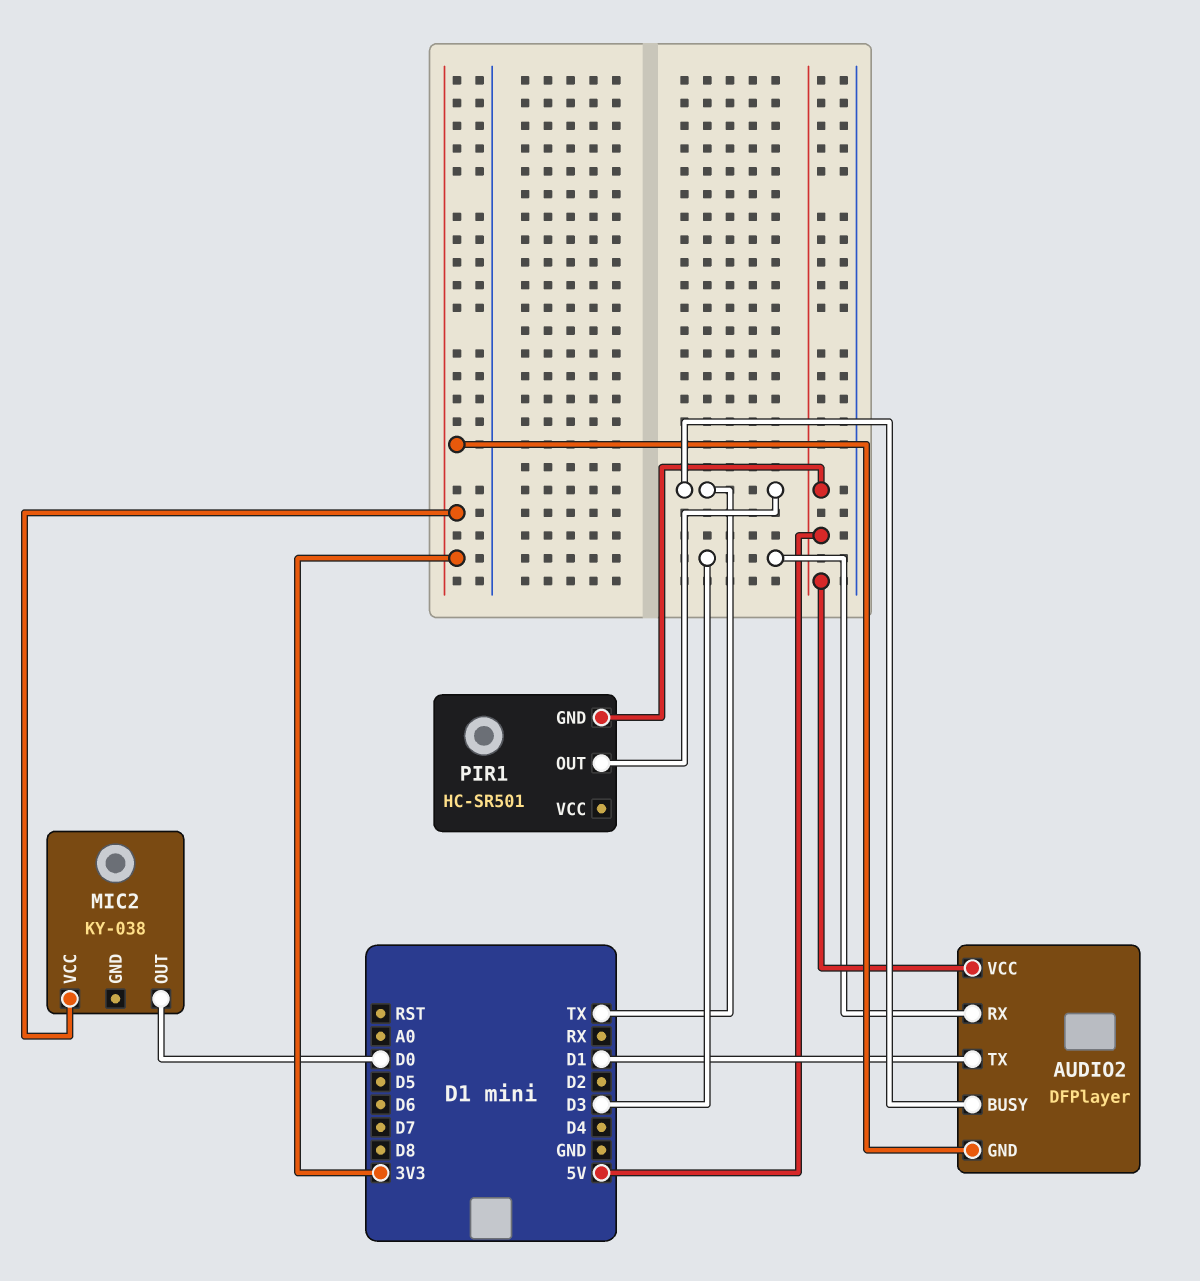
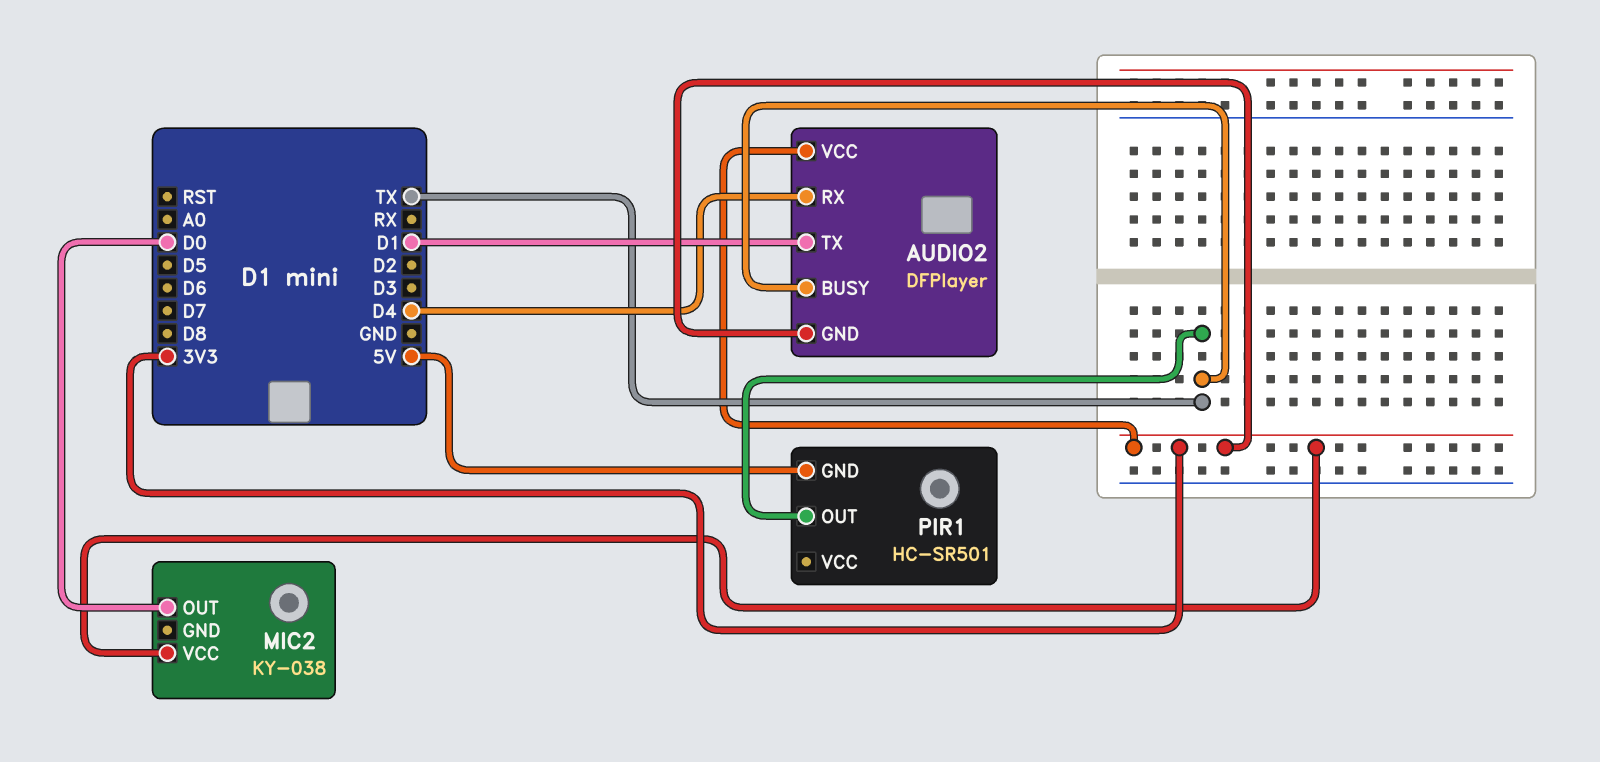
AUDIO2 pin RX: D3 -> D4
AUDIO2 pin VCC: 5V -> 3V3

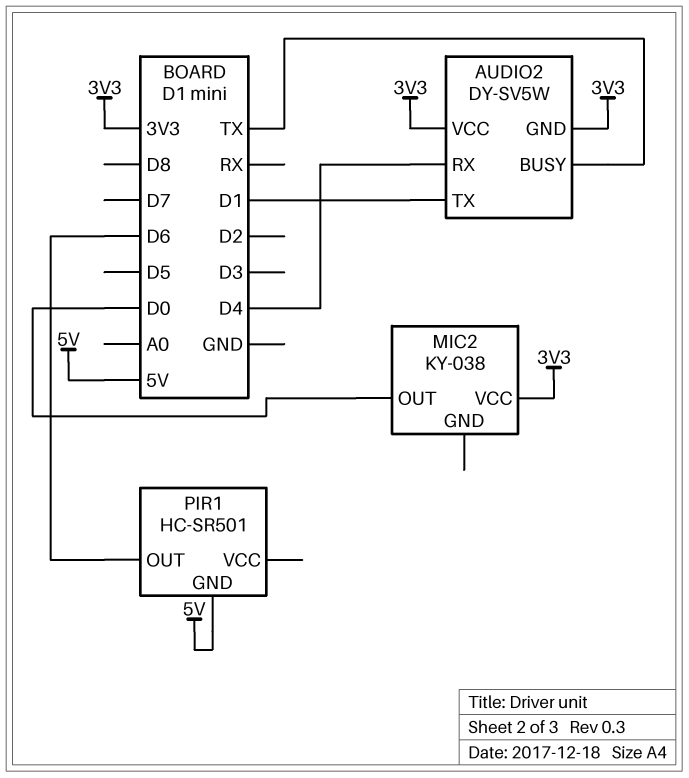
AUDIO2: DFPlayer -> DY-SV5W
PIR1 pin OUT: TX -> D6

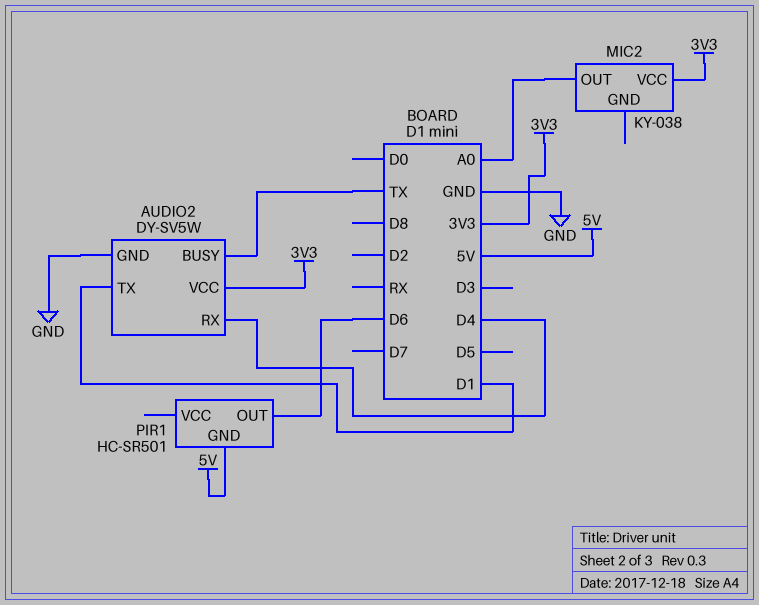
AUDIO2 pin GND: 3V3 -> GND
MIC2 pin OUT: D0 -> A0

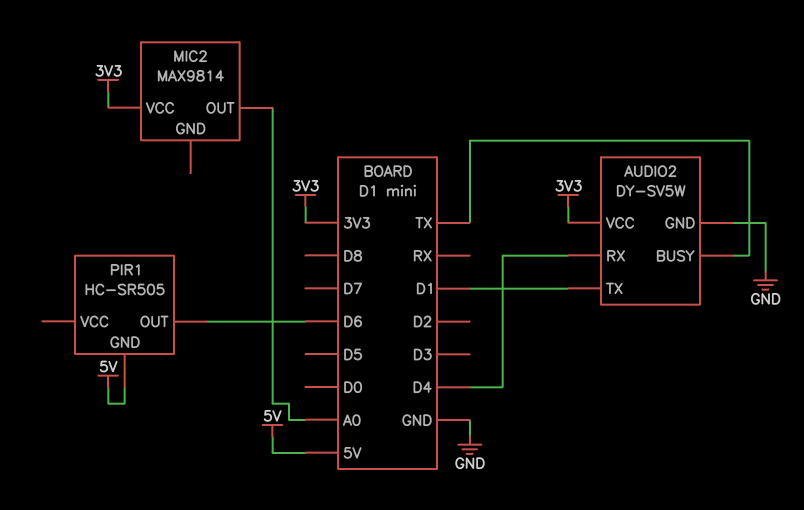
MIC2: KY-038 -> MAX9814
PIR1: HC-SR501 -> HC-SR505

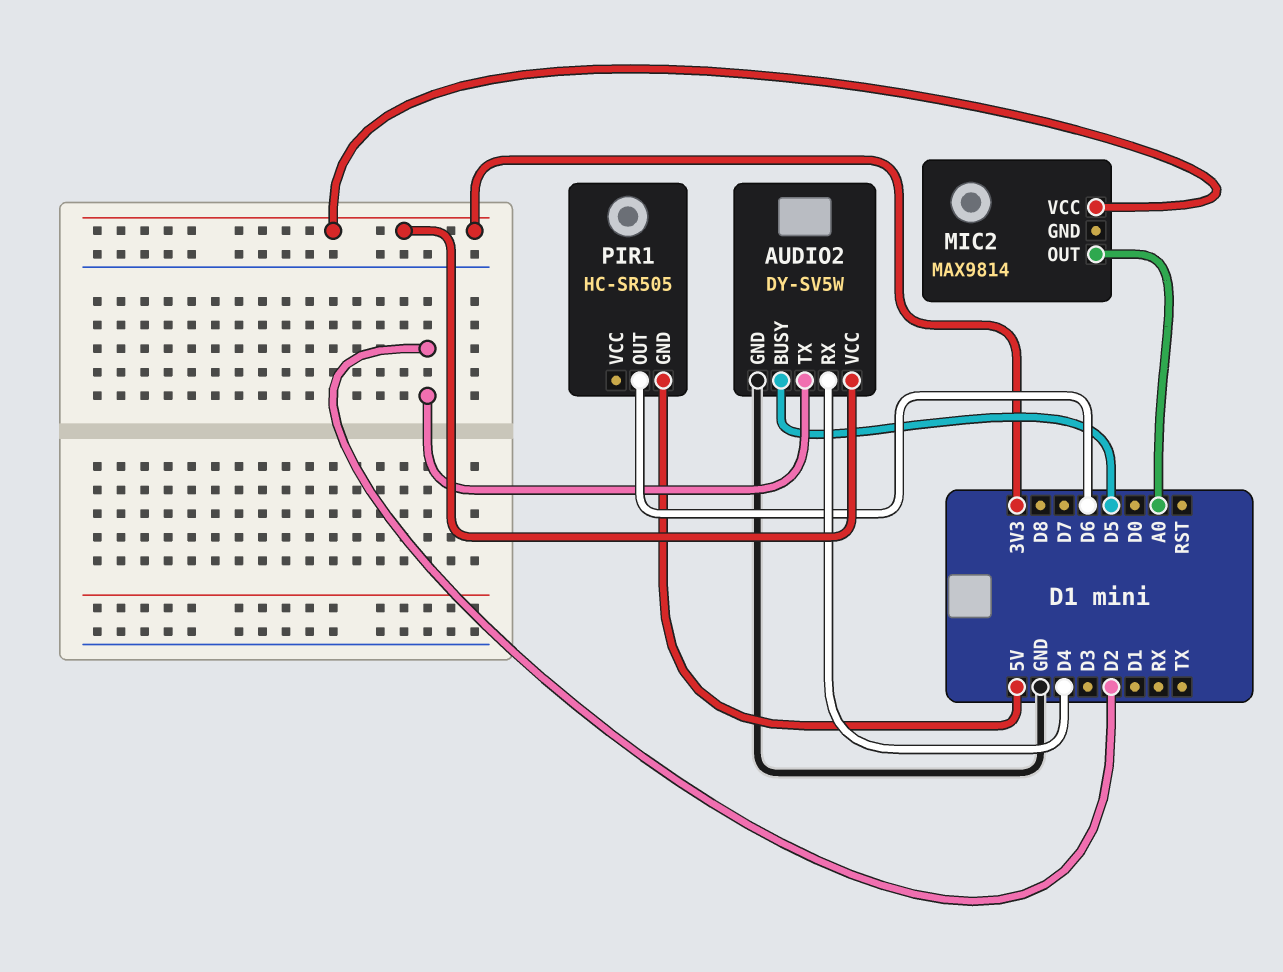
AUDIO2 pin BUSY: TX -> D5
AUDIO2 pin TX: D1 -> D2

